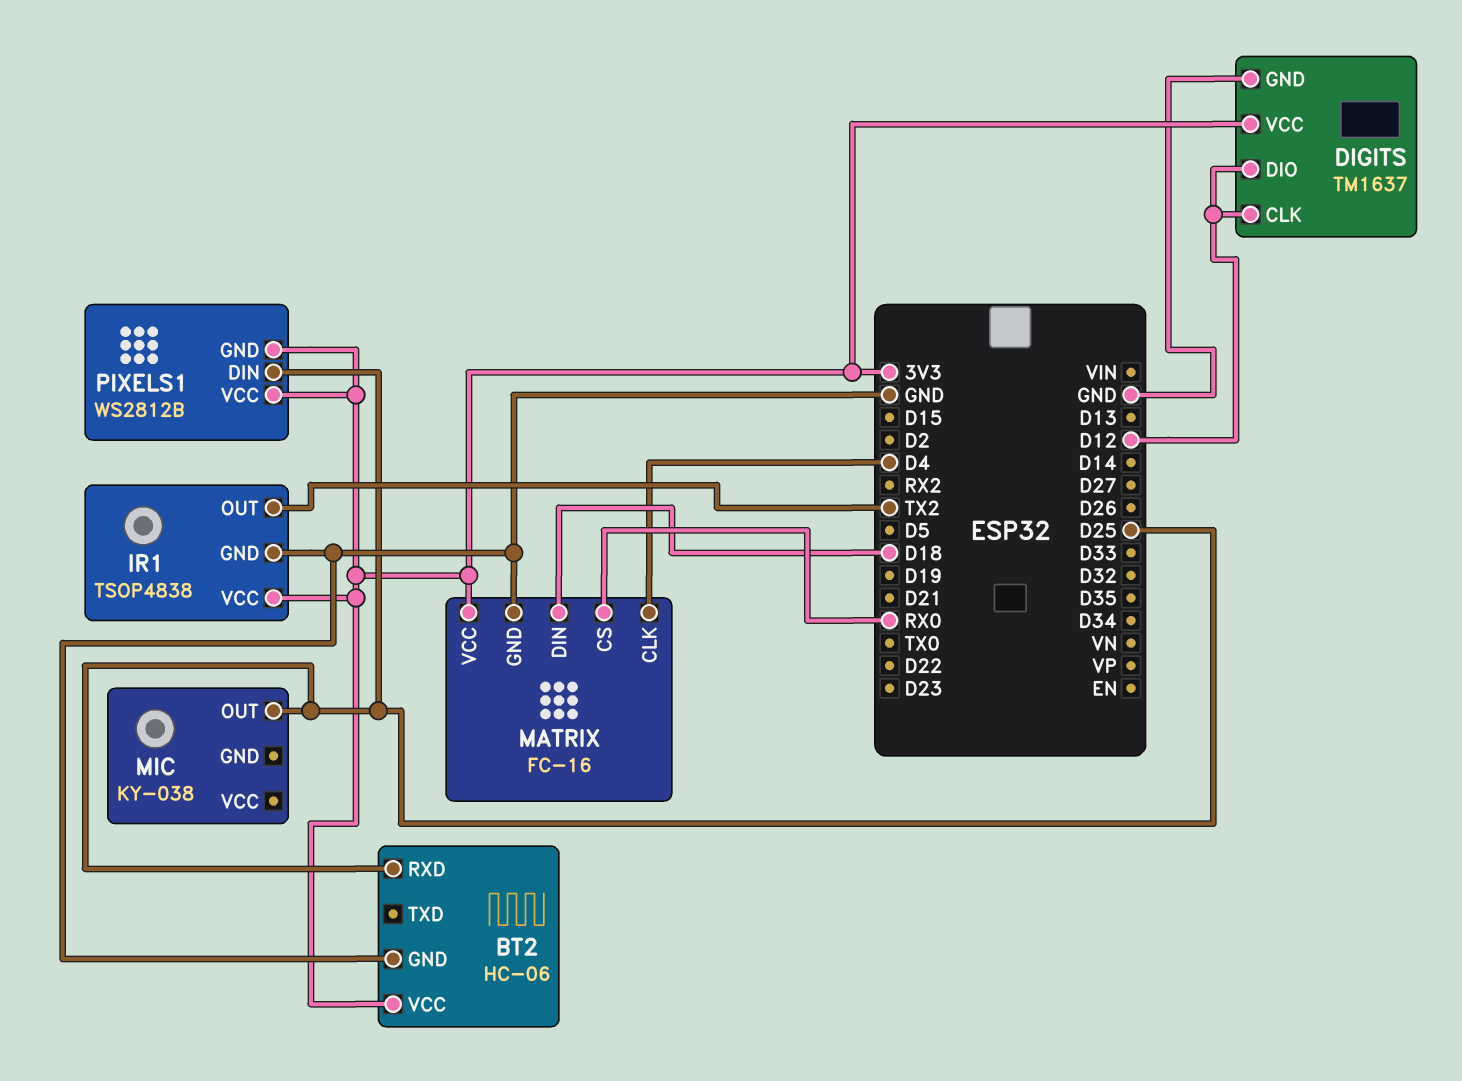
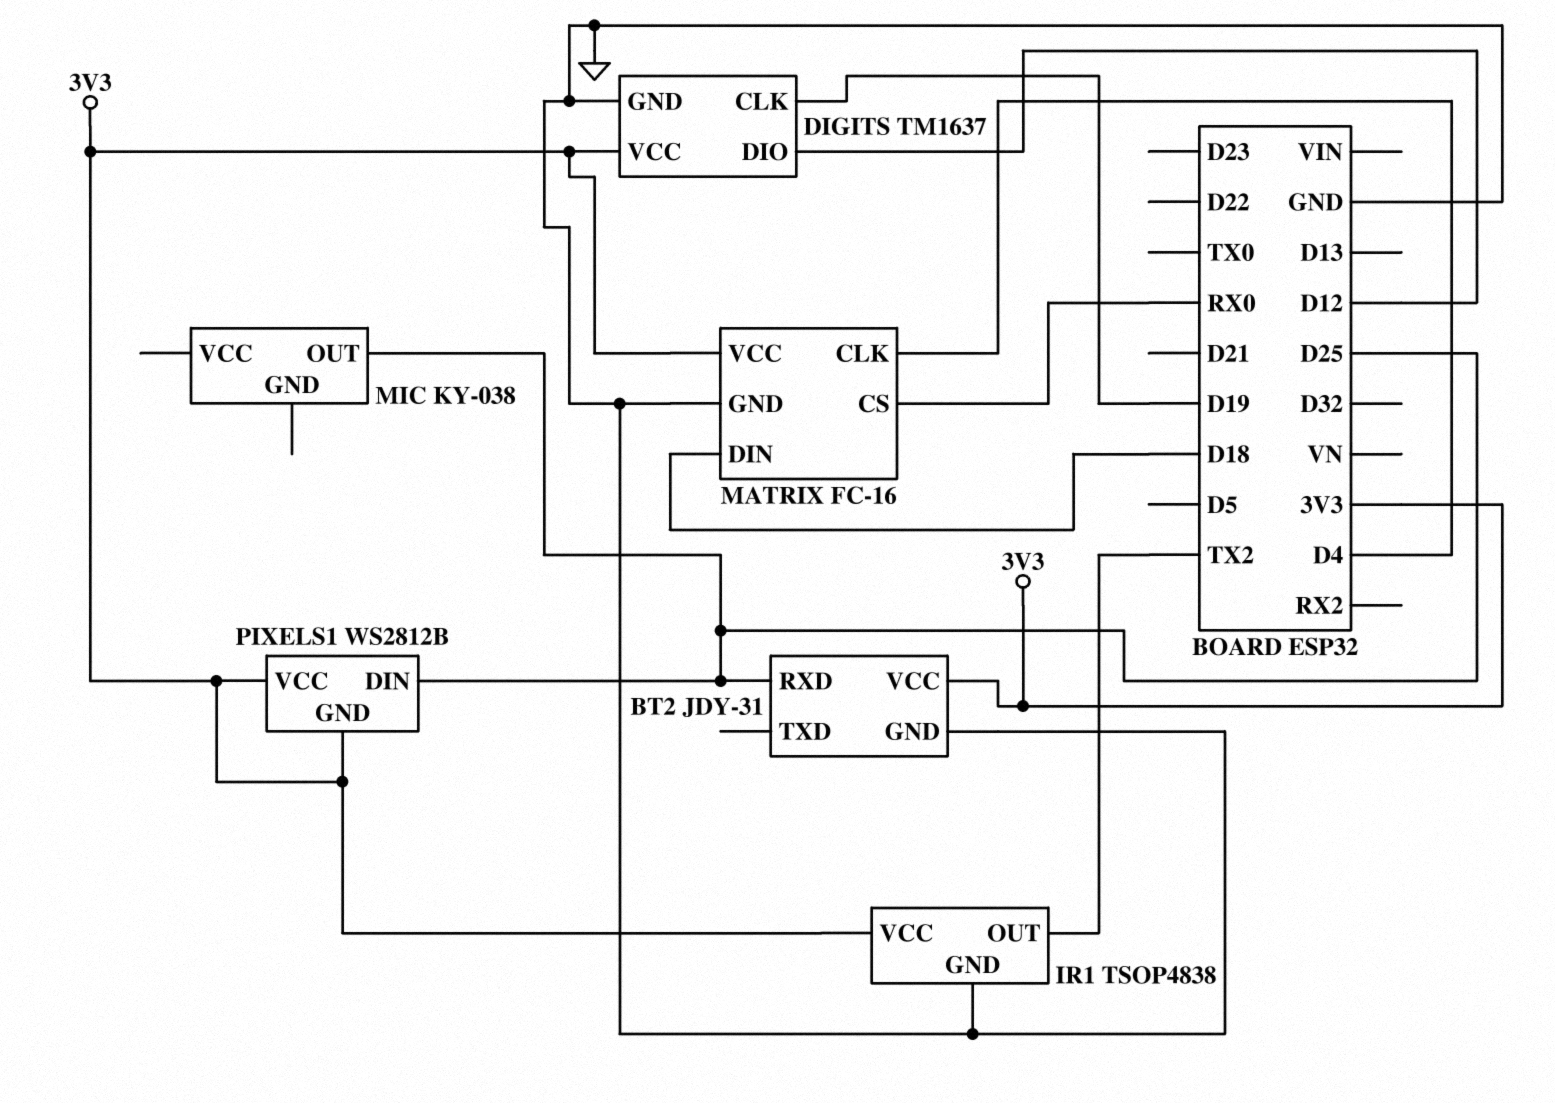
BT2: HC-06 -> JDY-31
DIGITS pin CLK: D12 -> D19

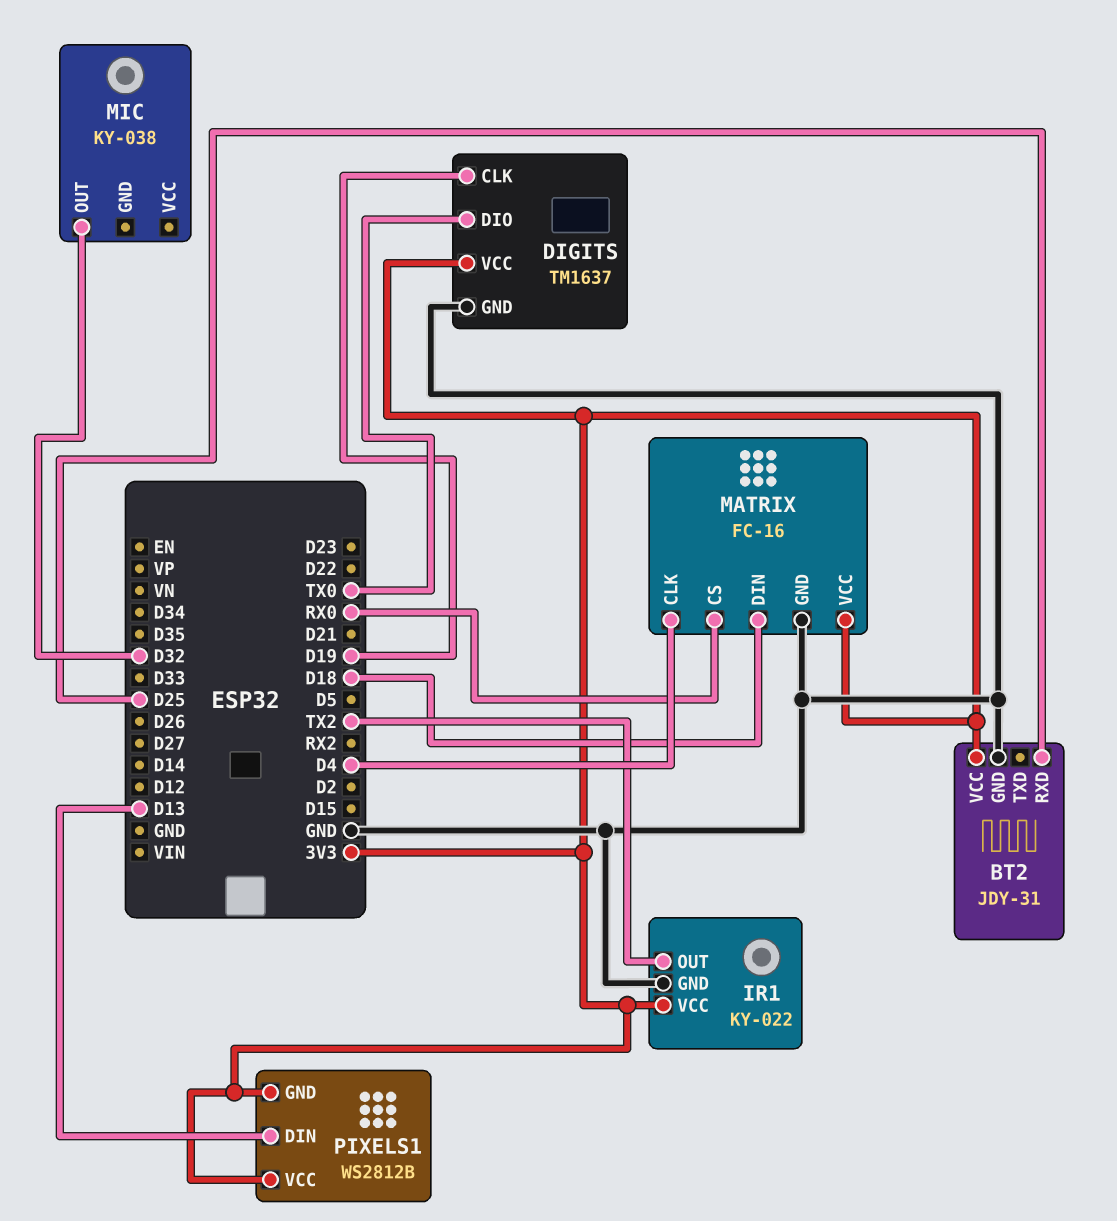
DIGITS pin DIO: D12 -> TX0
IR1: TSOP4838 -> KY-022
MIC pin OUT: D25 -> D32
PIXELS1 pin DIN: D25 -> D13

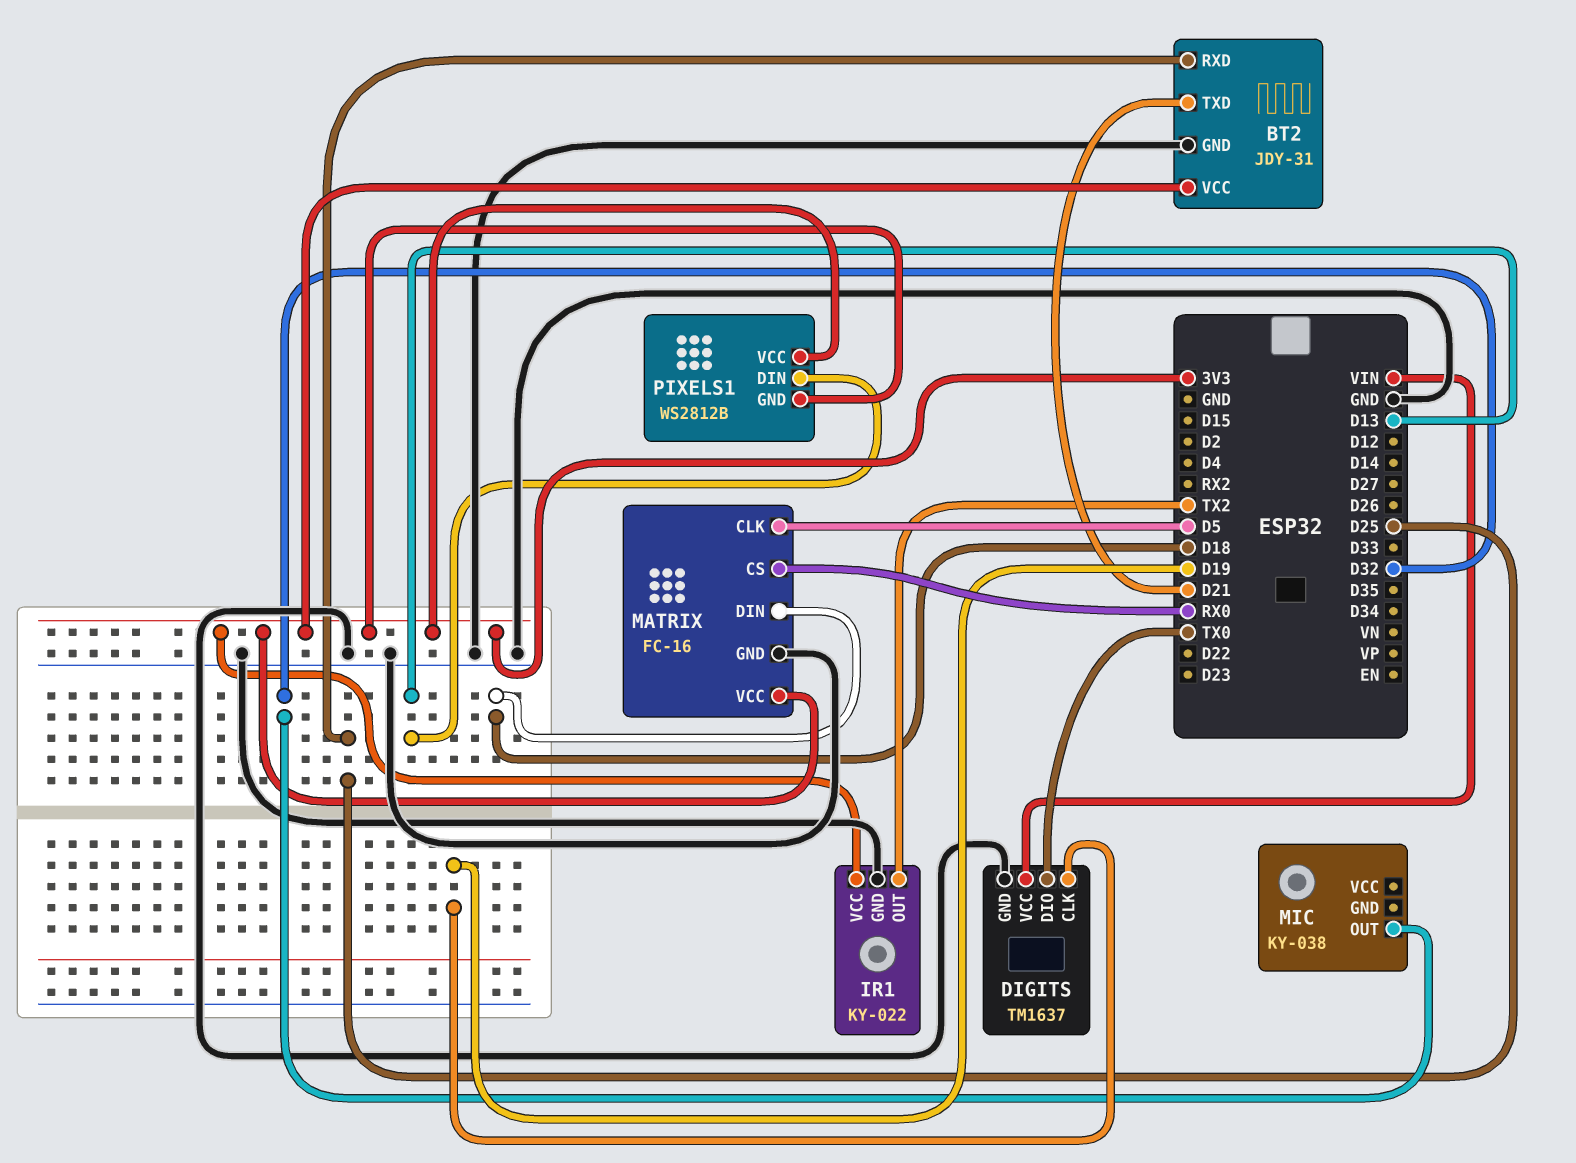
BT2 pin TXD: none -> D21
DIGITS pin VCC: 3V3 -> VIN
MATRIX pin CLK: D4 -> D5

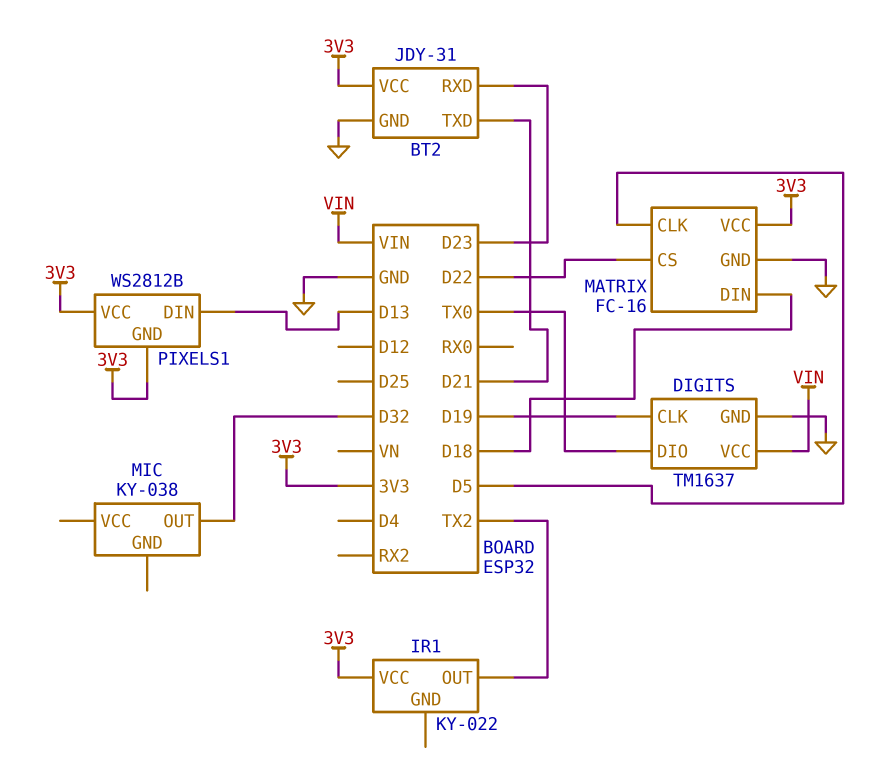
BT2 pin RXD: D25 -> D23
IR1 pin GND: GND -> none
MATRIX pin CS: RX0 -> D22

